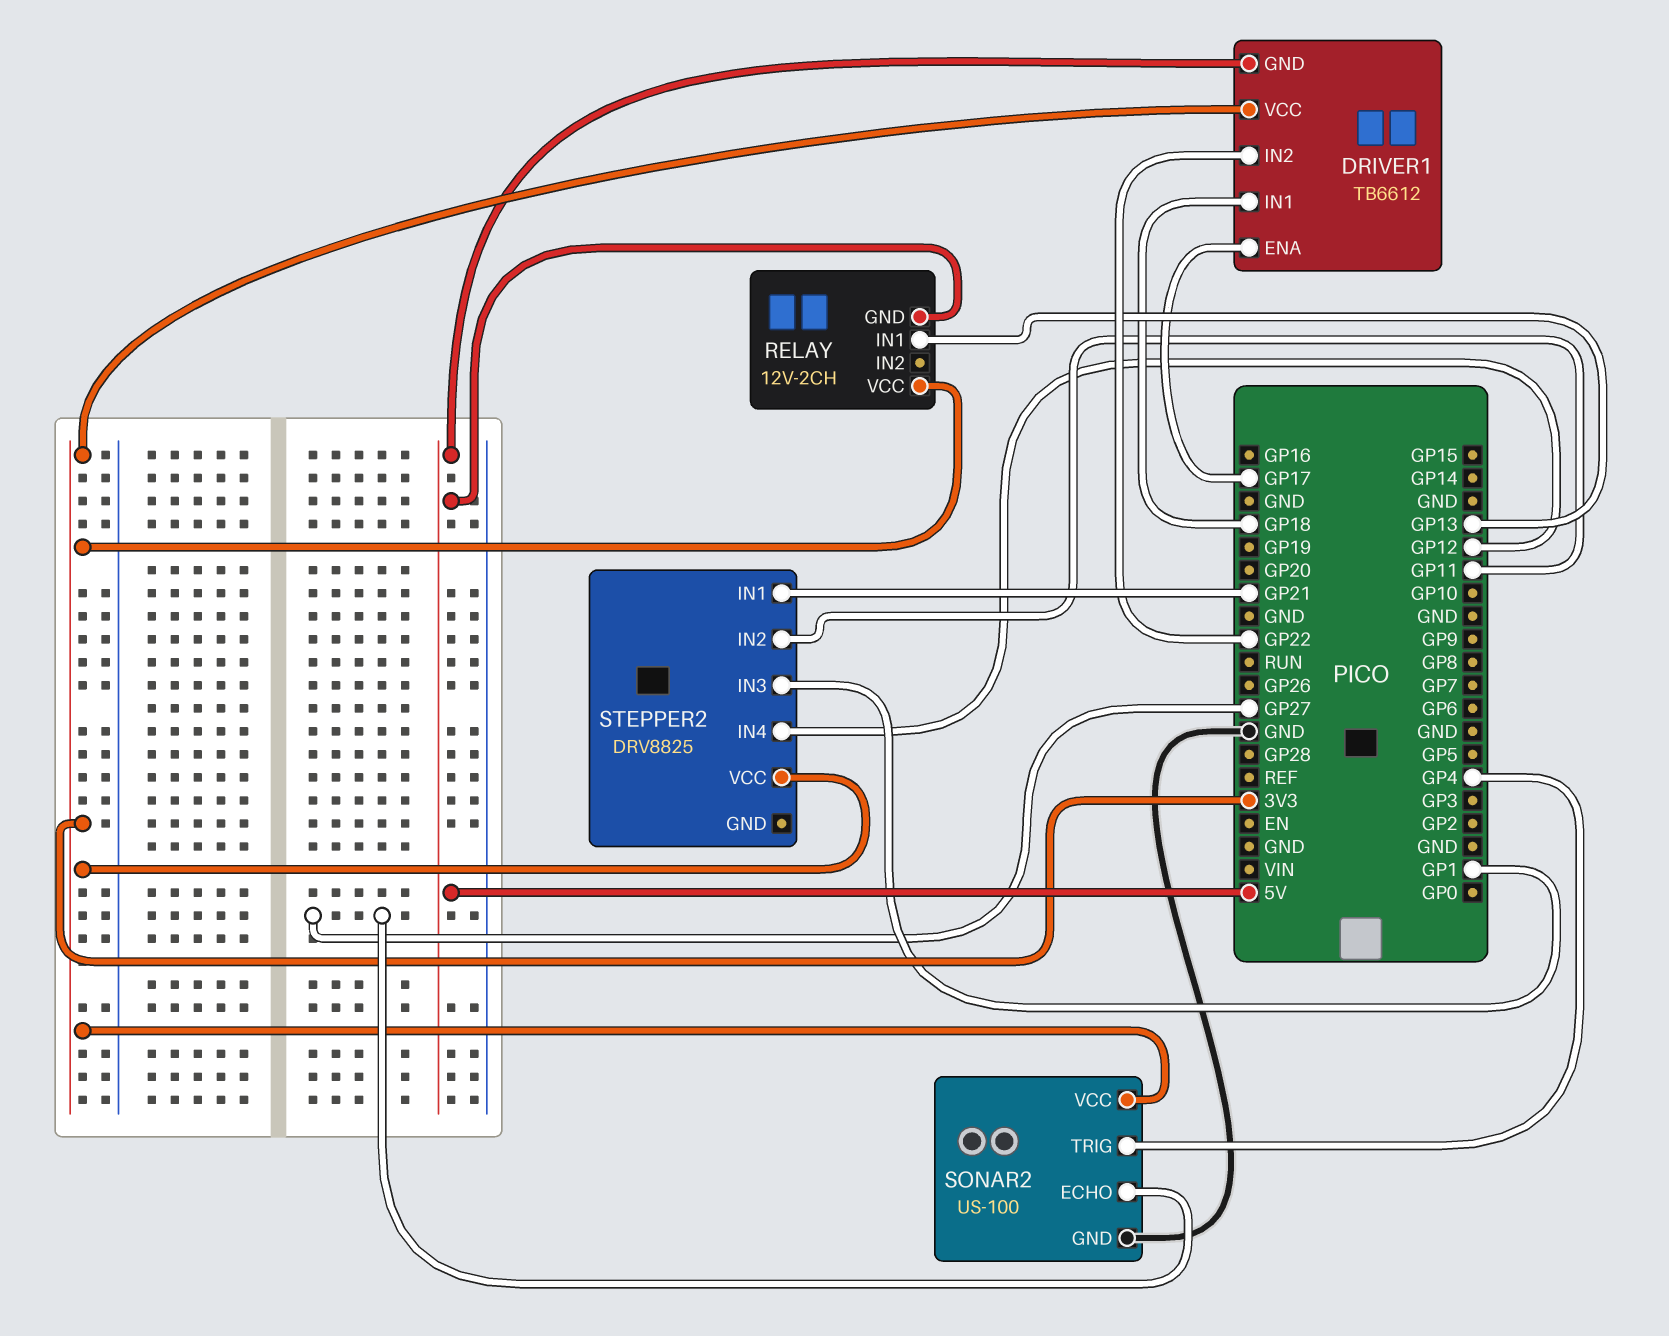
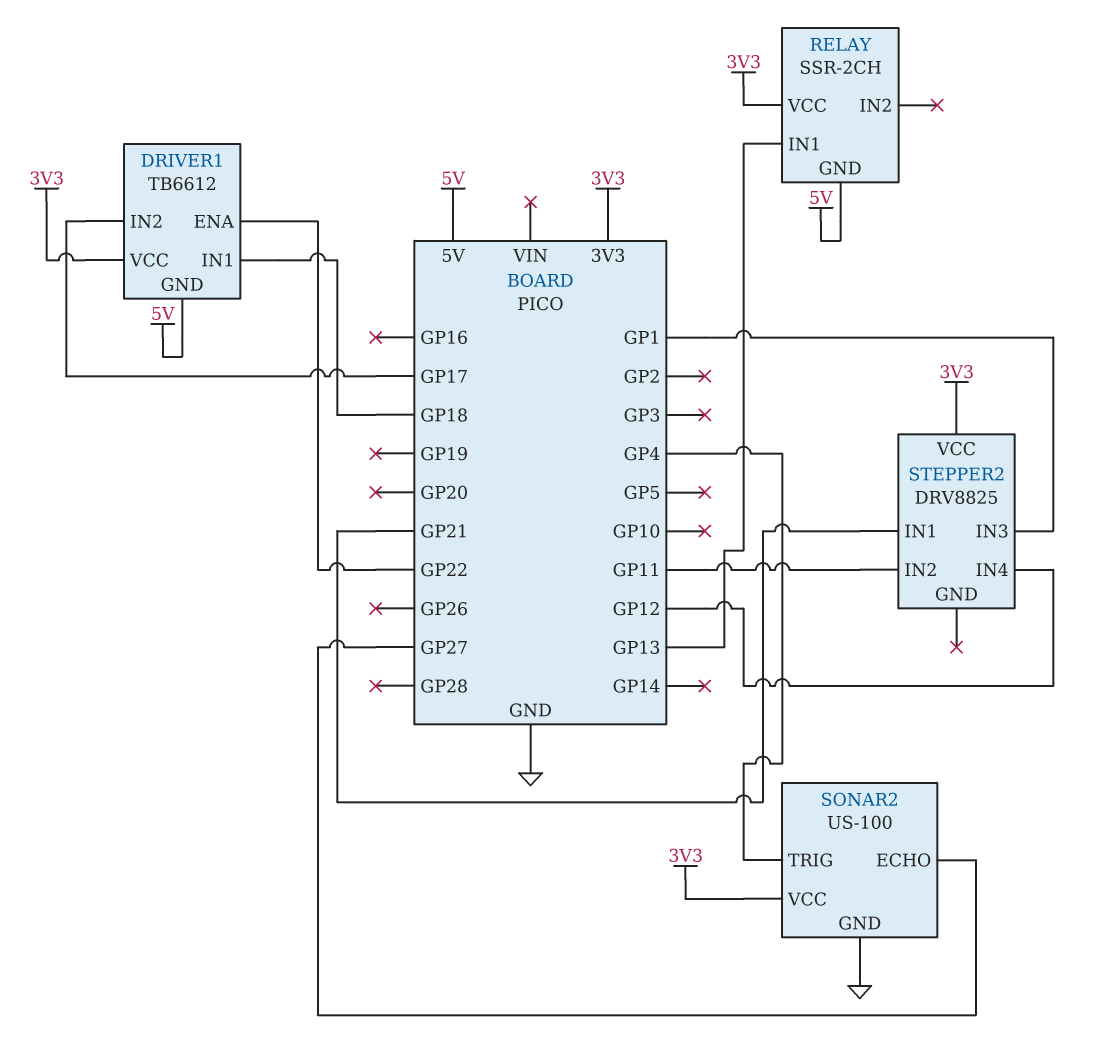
DRIVER1 pin ENA: GP17 -> GP22
DRIVER1 pin IN2: GP22 -> GP17
RELAY: 12V-2CH -> SSR-2CH

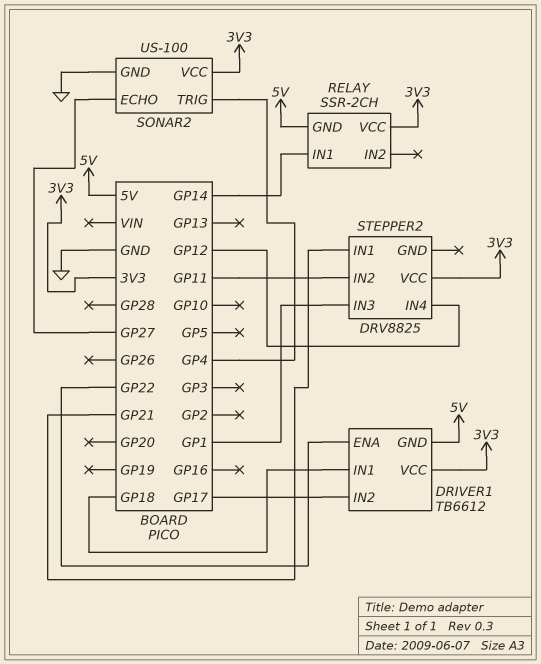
RELAY pin IN1: GP13 -> GP14

